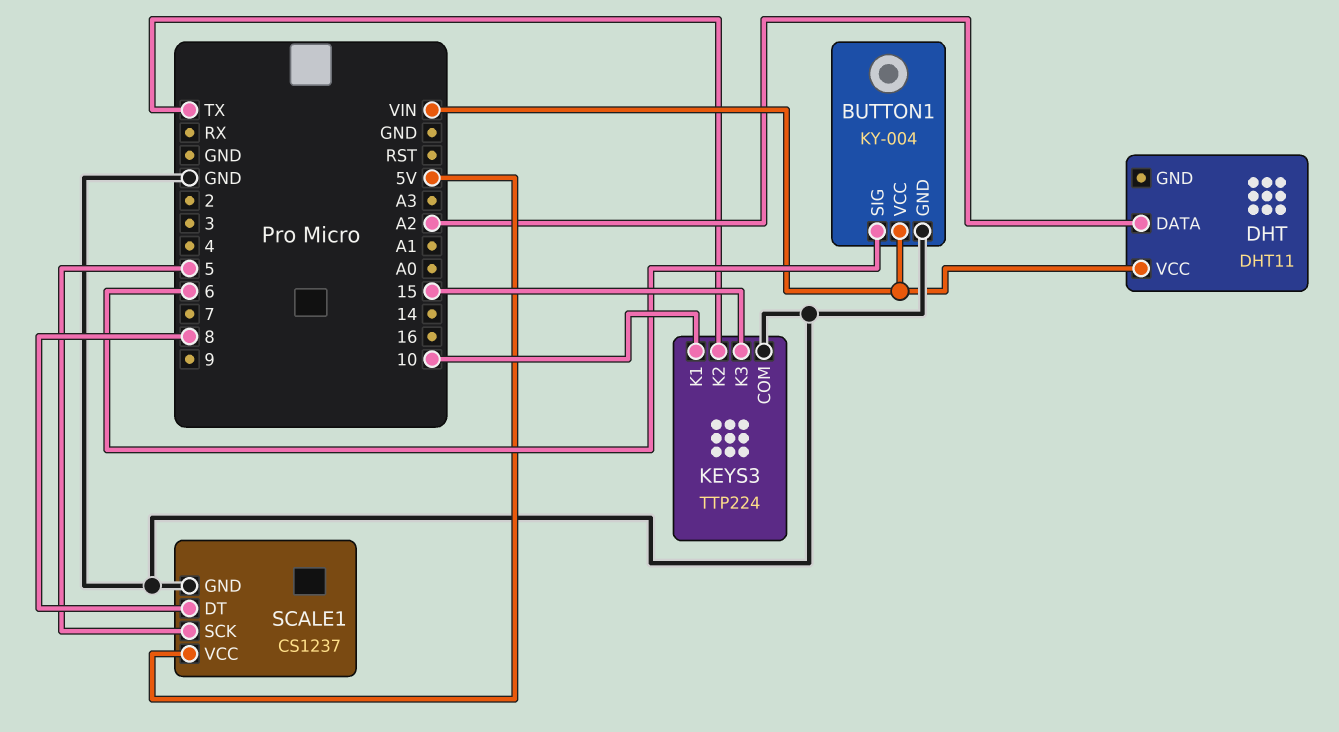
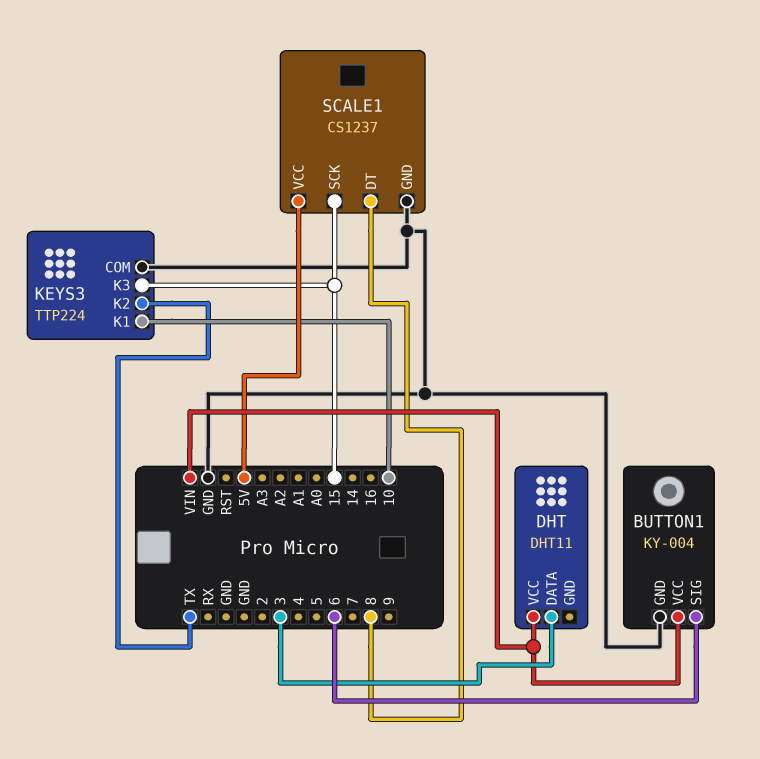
DHT pin DATA: A2 -> 3
SCALE1 pin SCK: 5 -> 15

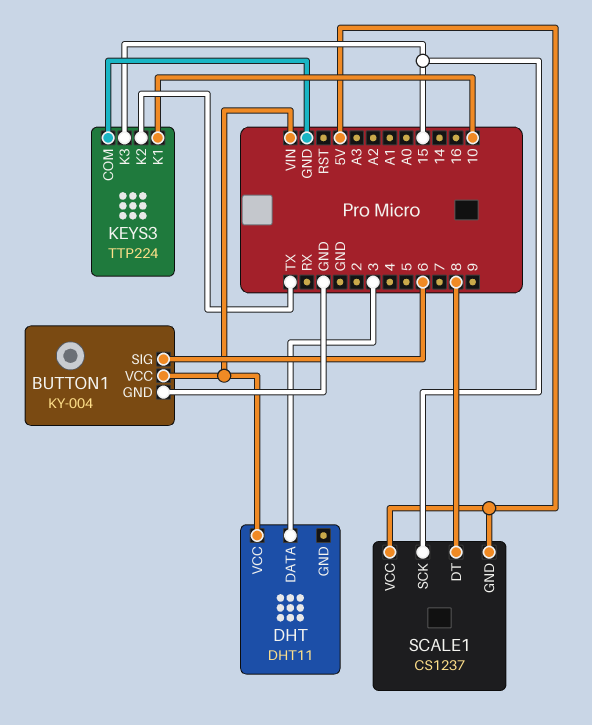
SCALE1 pin GND: GND -> 5V

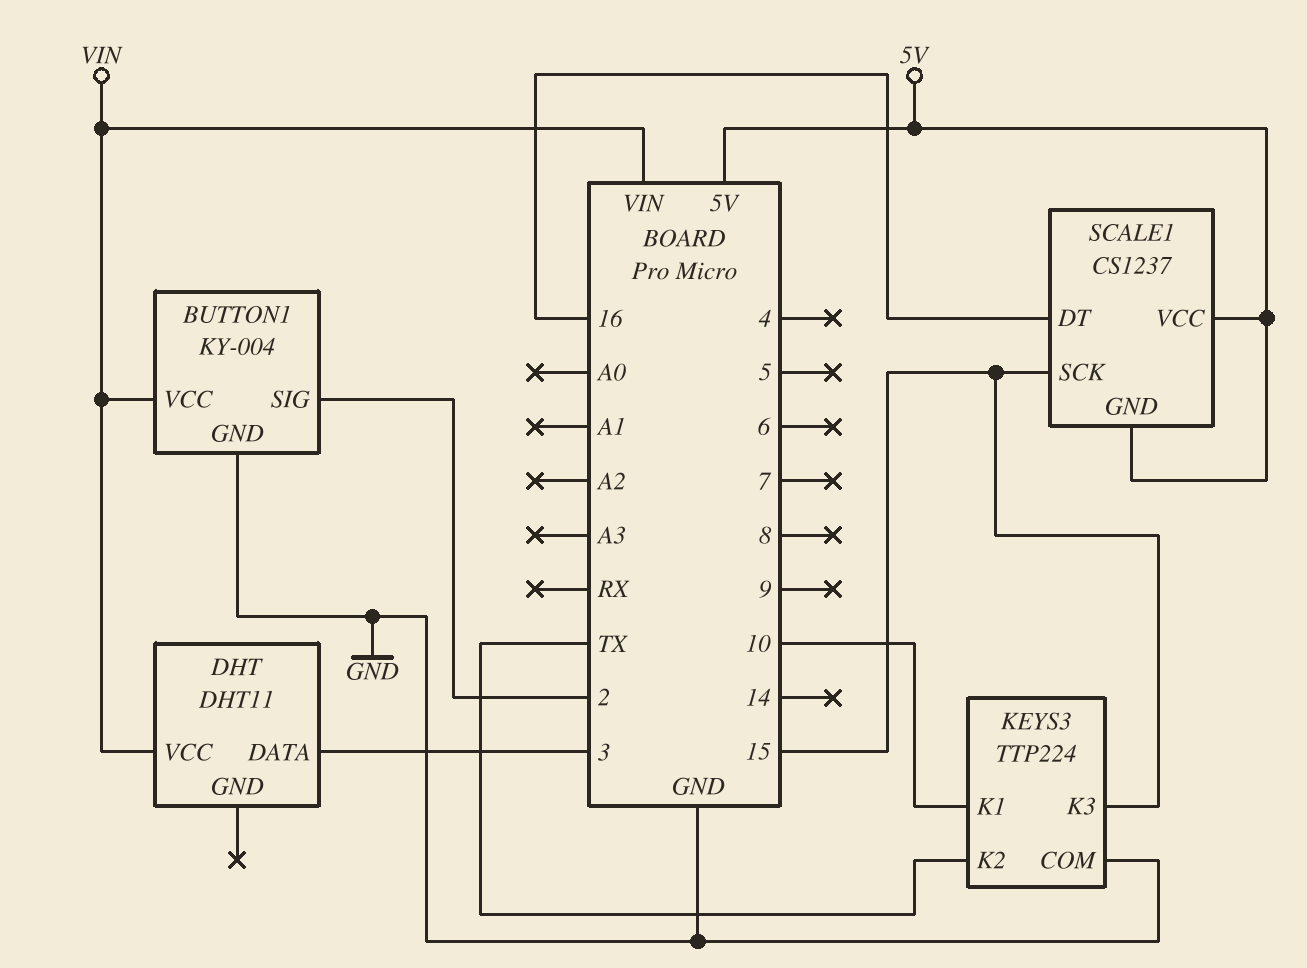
BUTTON1 pin SIG: 6 -> 2
SCALE1 pin DT: 8 -> 16

